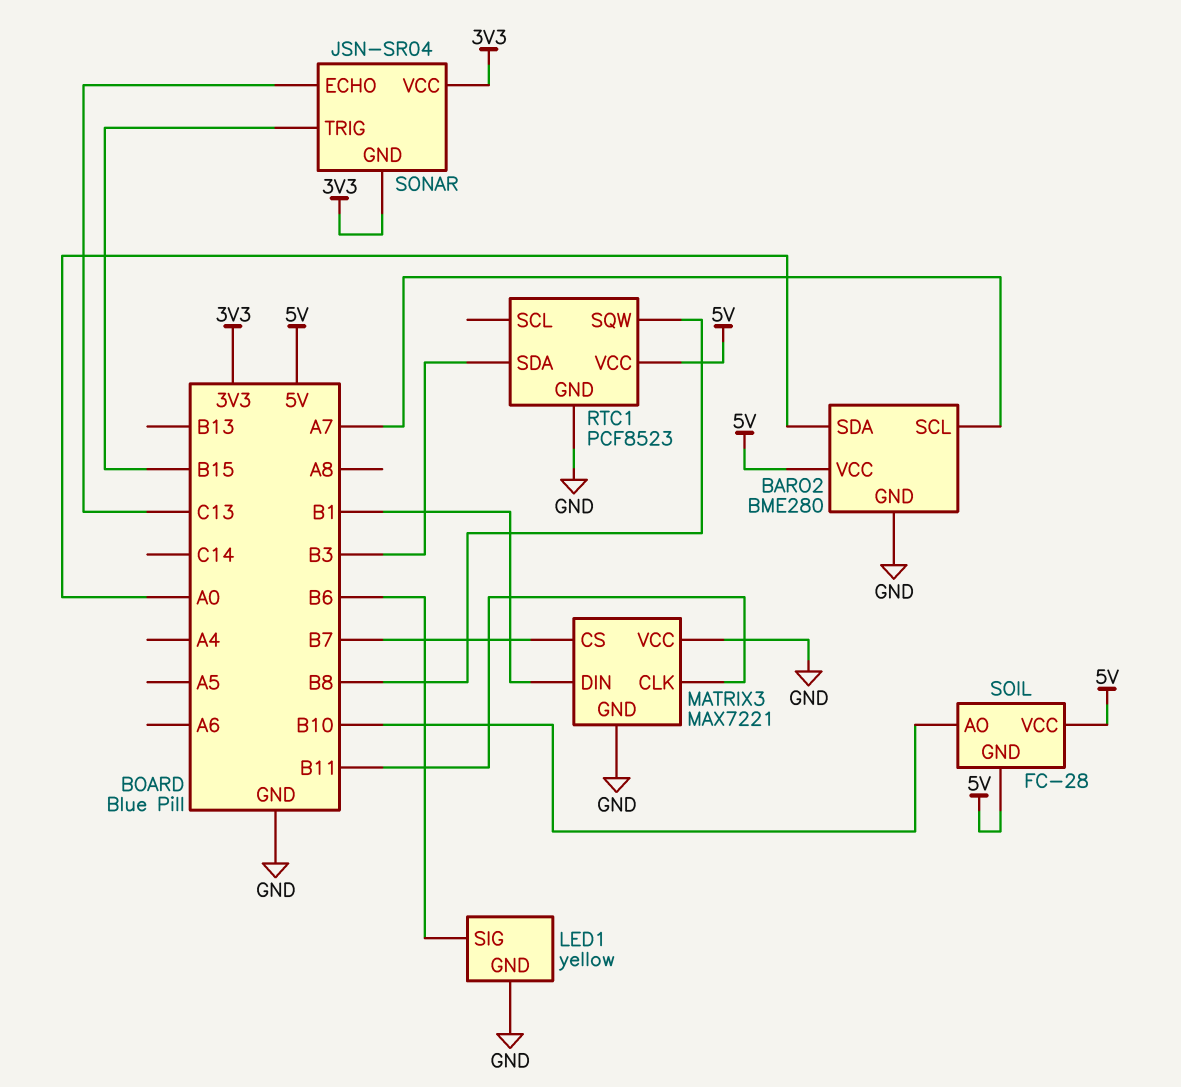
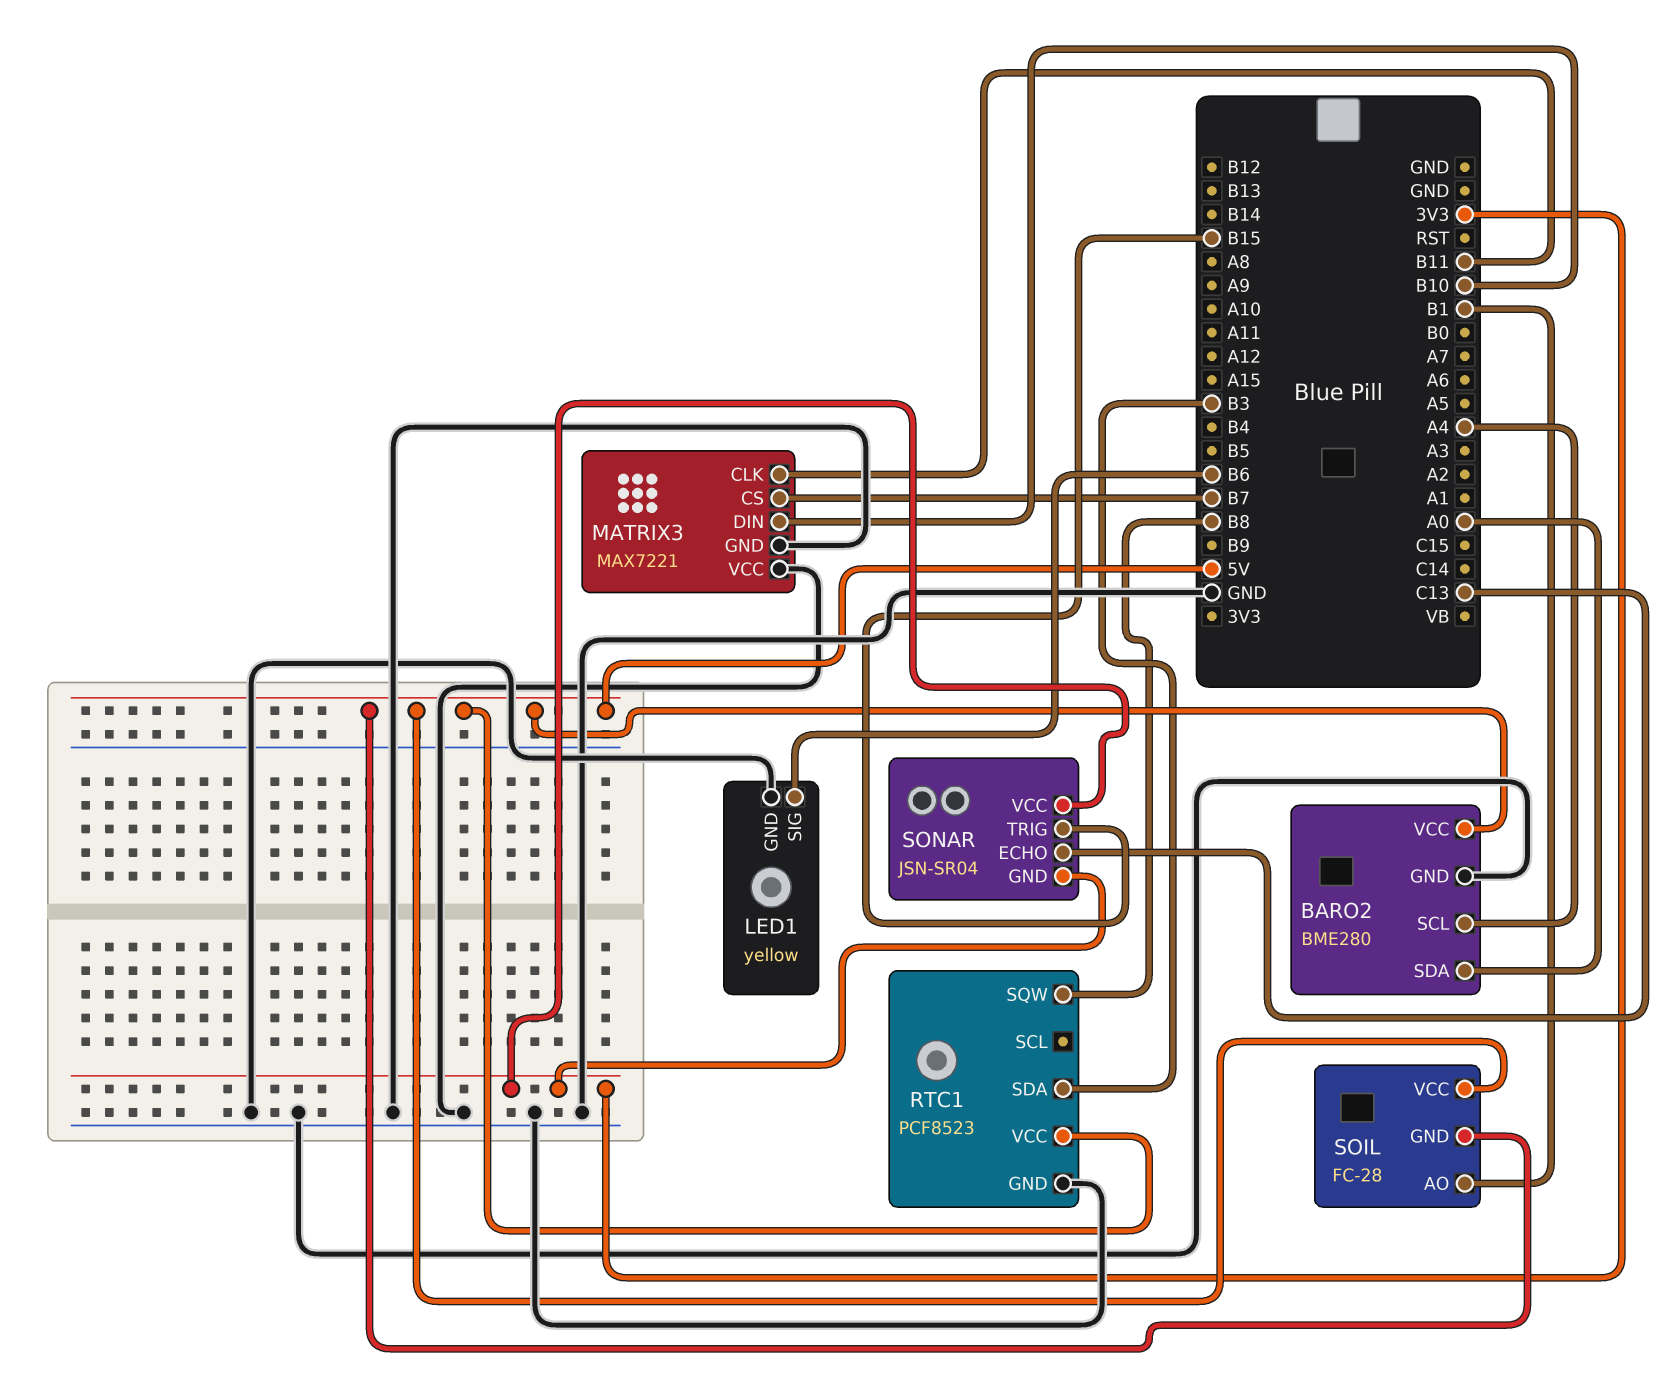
BARO2 pin SCL: A7 -> A4
MATRIX3 pin DIN: B1 -> B10
SOIL pin AO: B10 -> B1

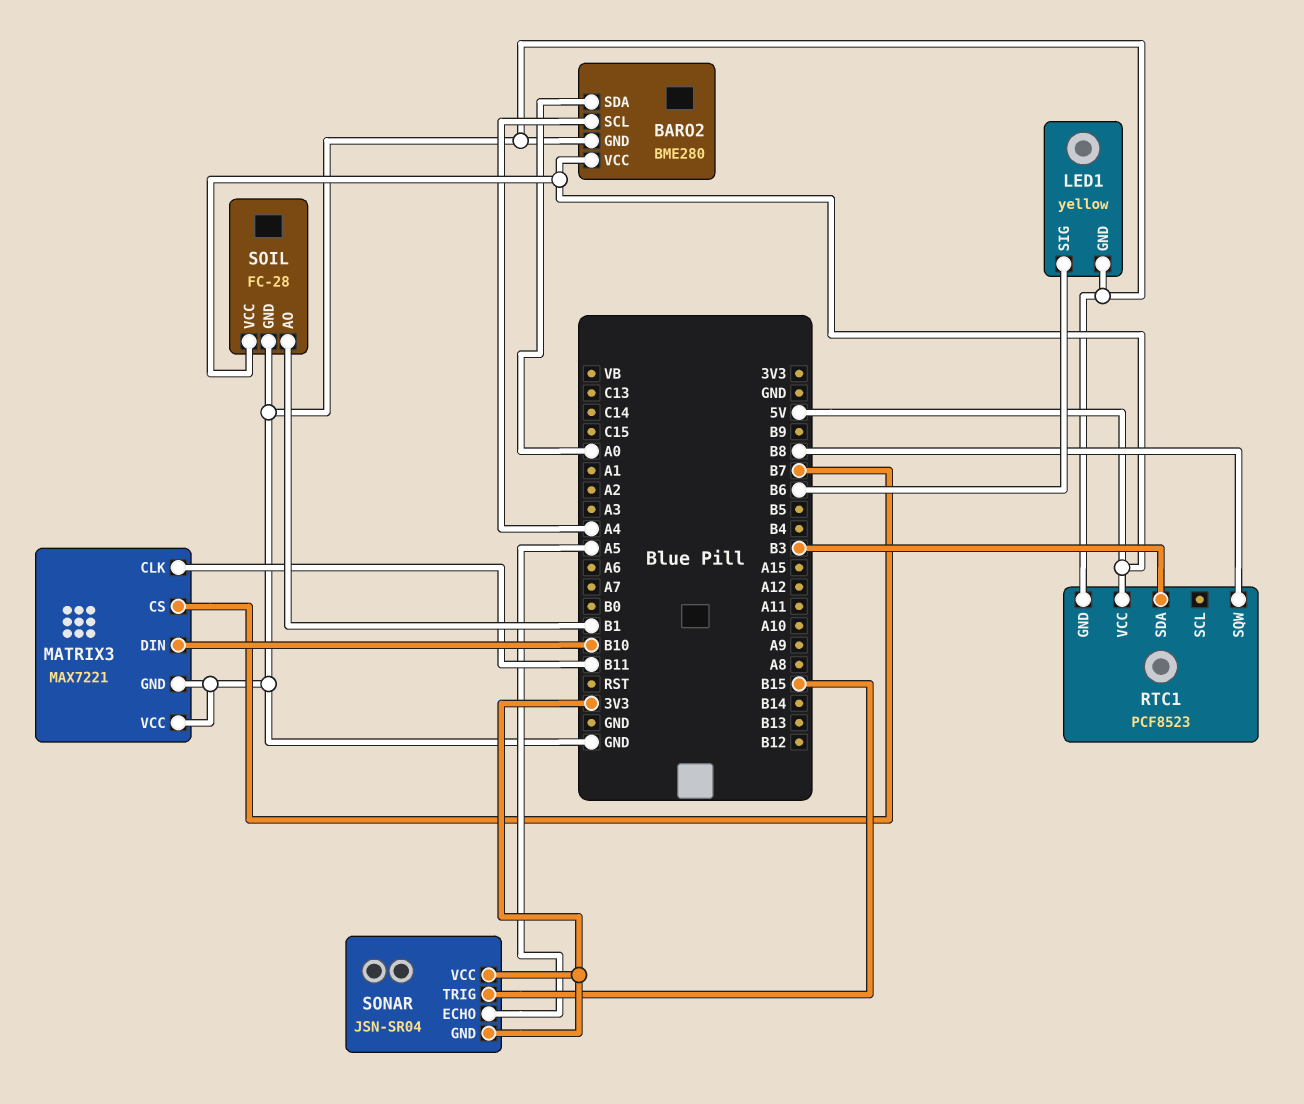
SOIL pin GND: 5V -> GND
SONAR pin ECHO: C13 -> A5

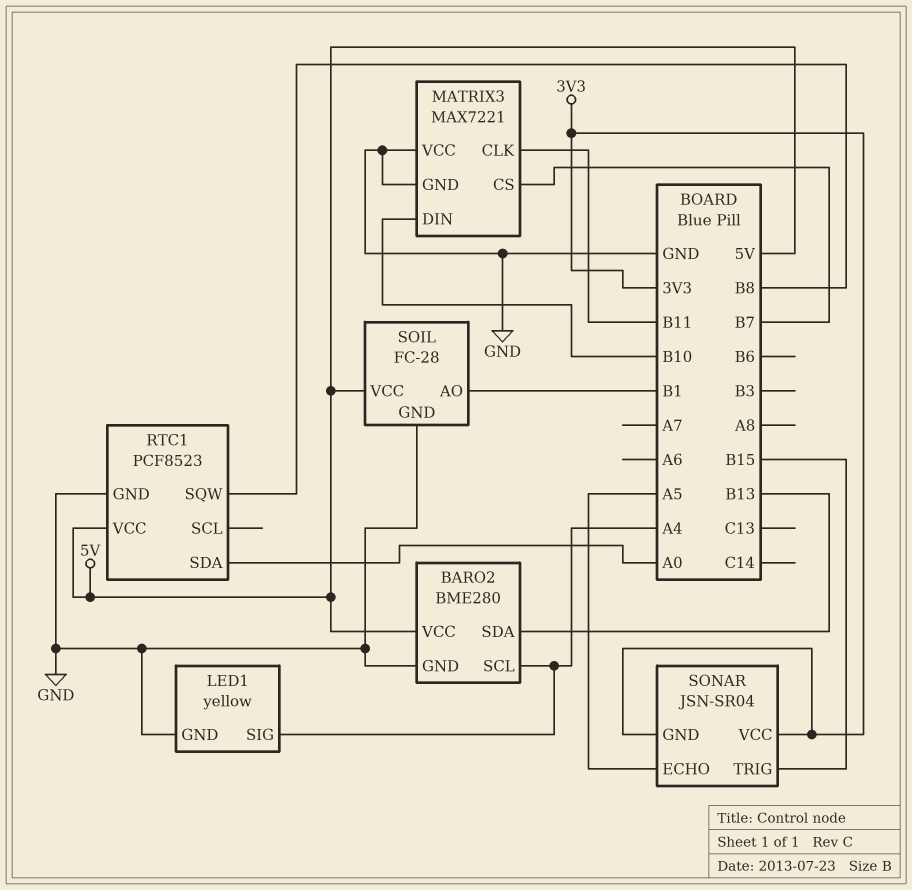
BARO2 pin SDA: A0 -> B13
LED1 pin SIG: B6 -> A4
RTC1 pin SDA: B3 -> A0

